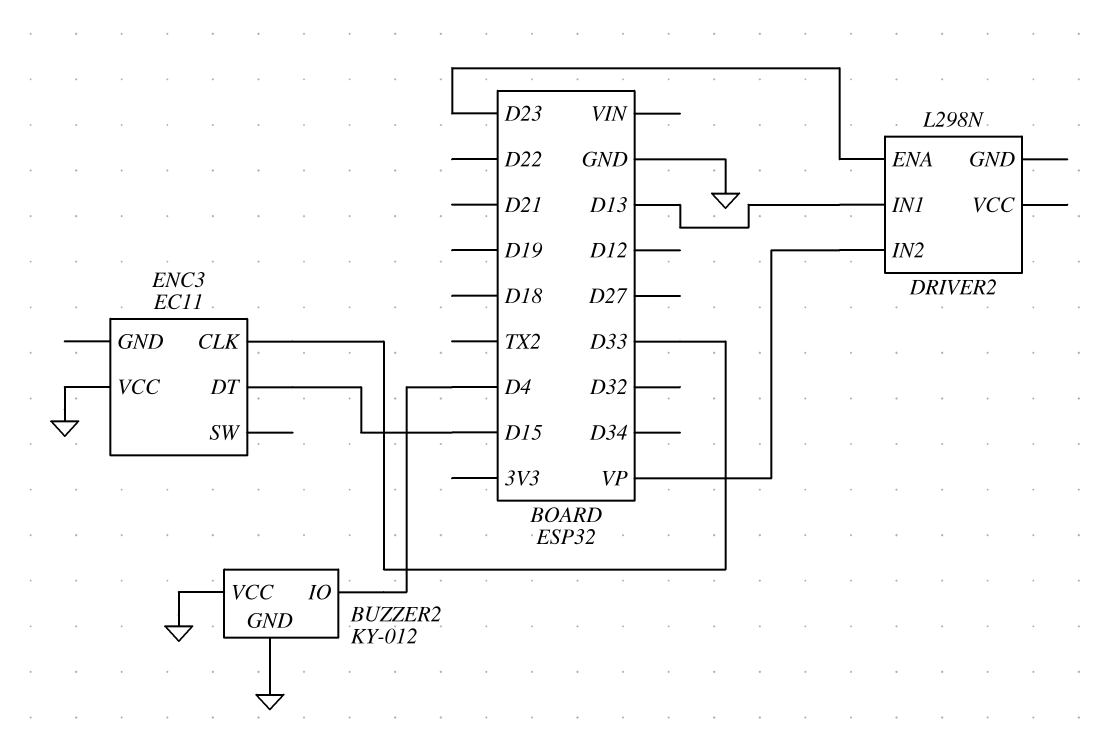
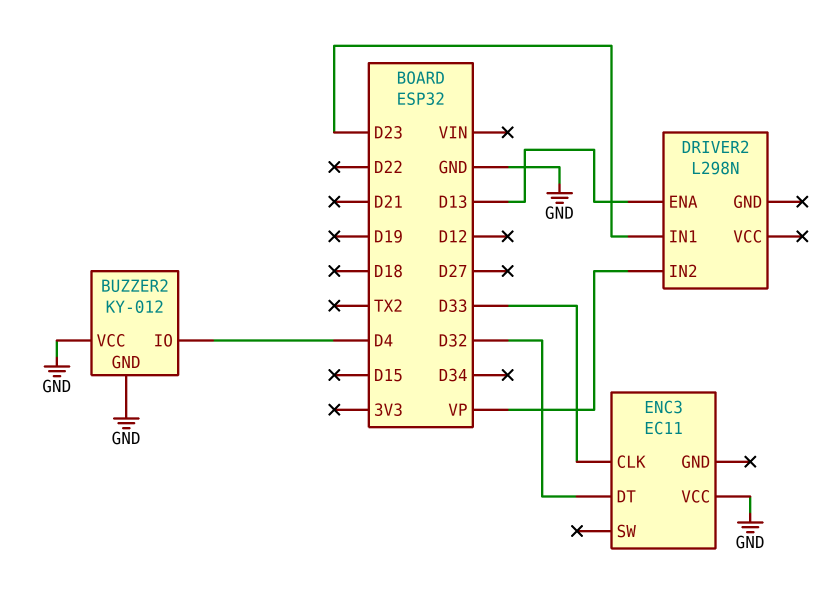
DRIVER2 pin ENA: D23 -> D13
DRIVER2 pin IN1: D13 -> D23
ENC3 pin DT: D15 -> D32

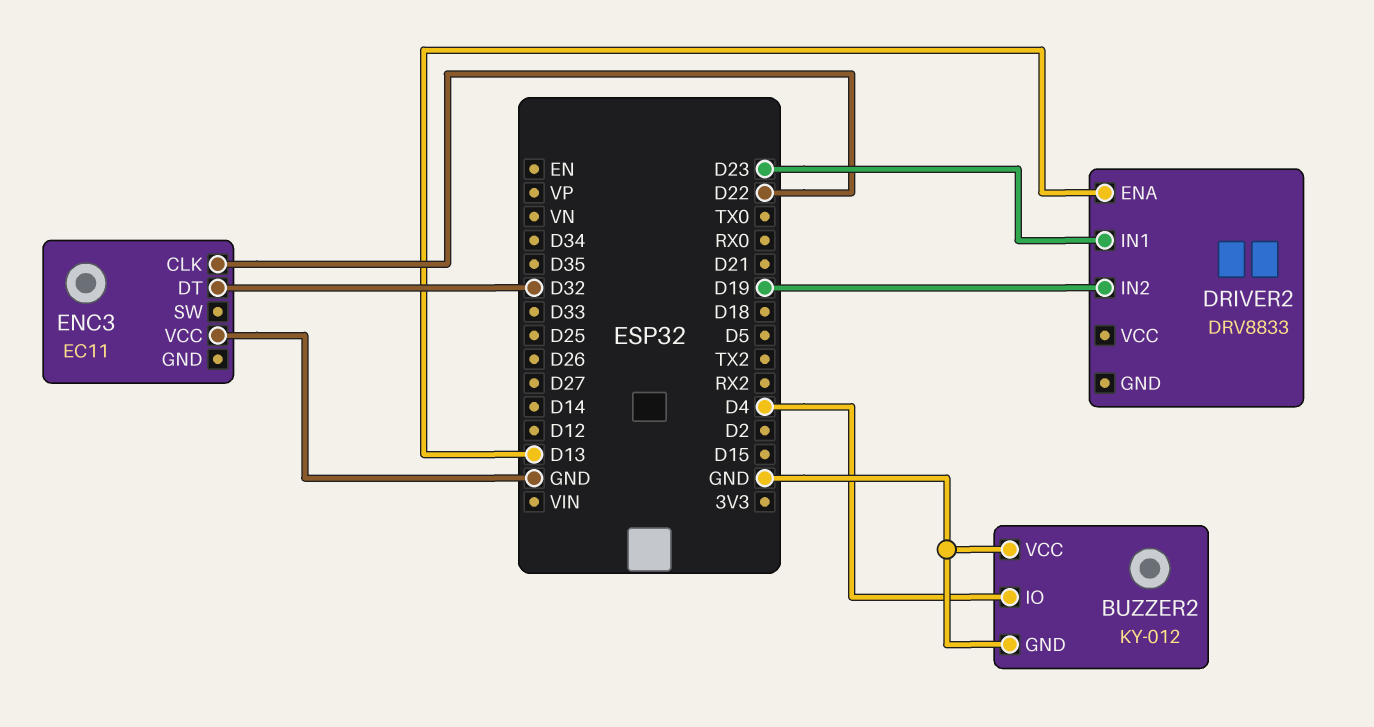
DRIVER2: L298N -> DRV8833
DRIVER2 pin IN2: VP -> D19
ENC3 pin CLK: D33 -> D22

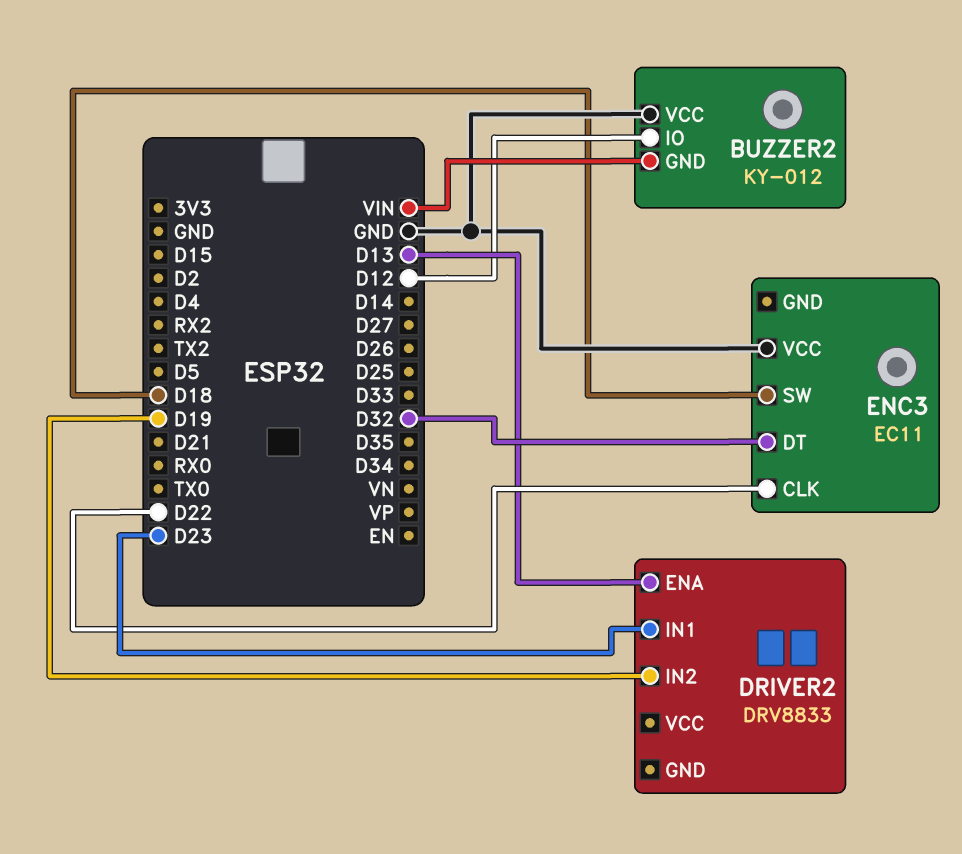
BUZZER2 pin GND: GND -> VIN
BUZZER2 pin IO: D4 -> D12
ENC3 pin SW: none -> D18

